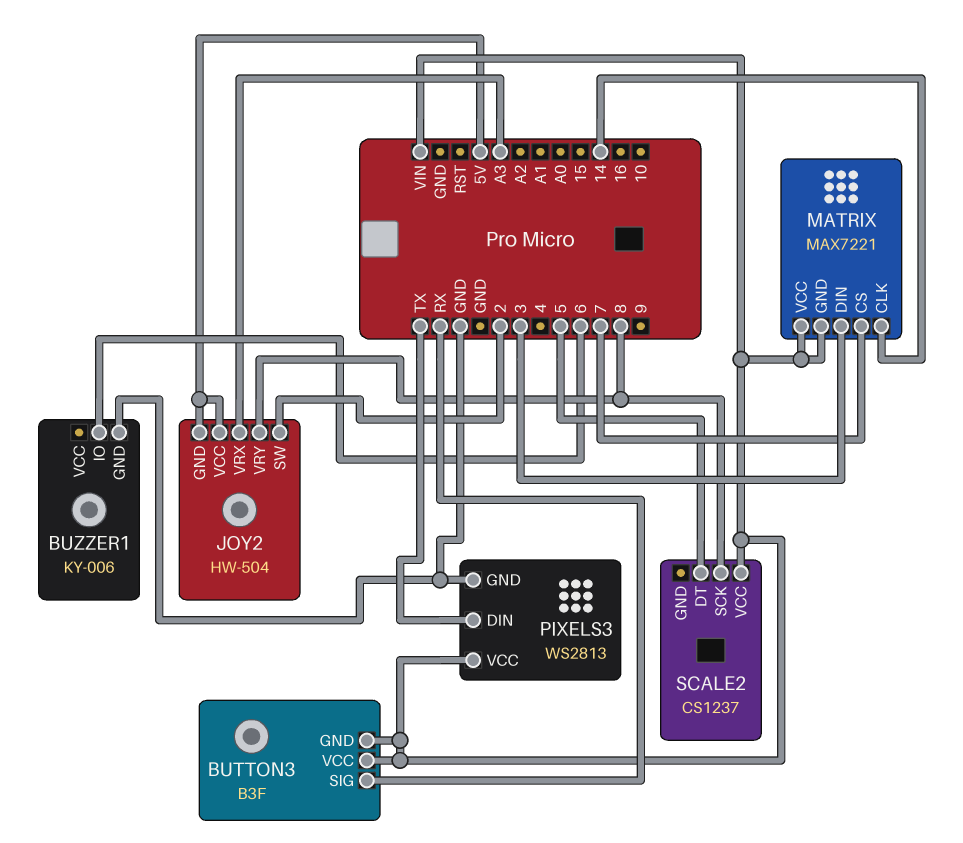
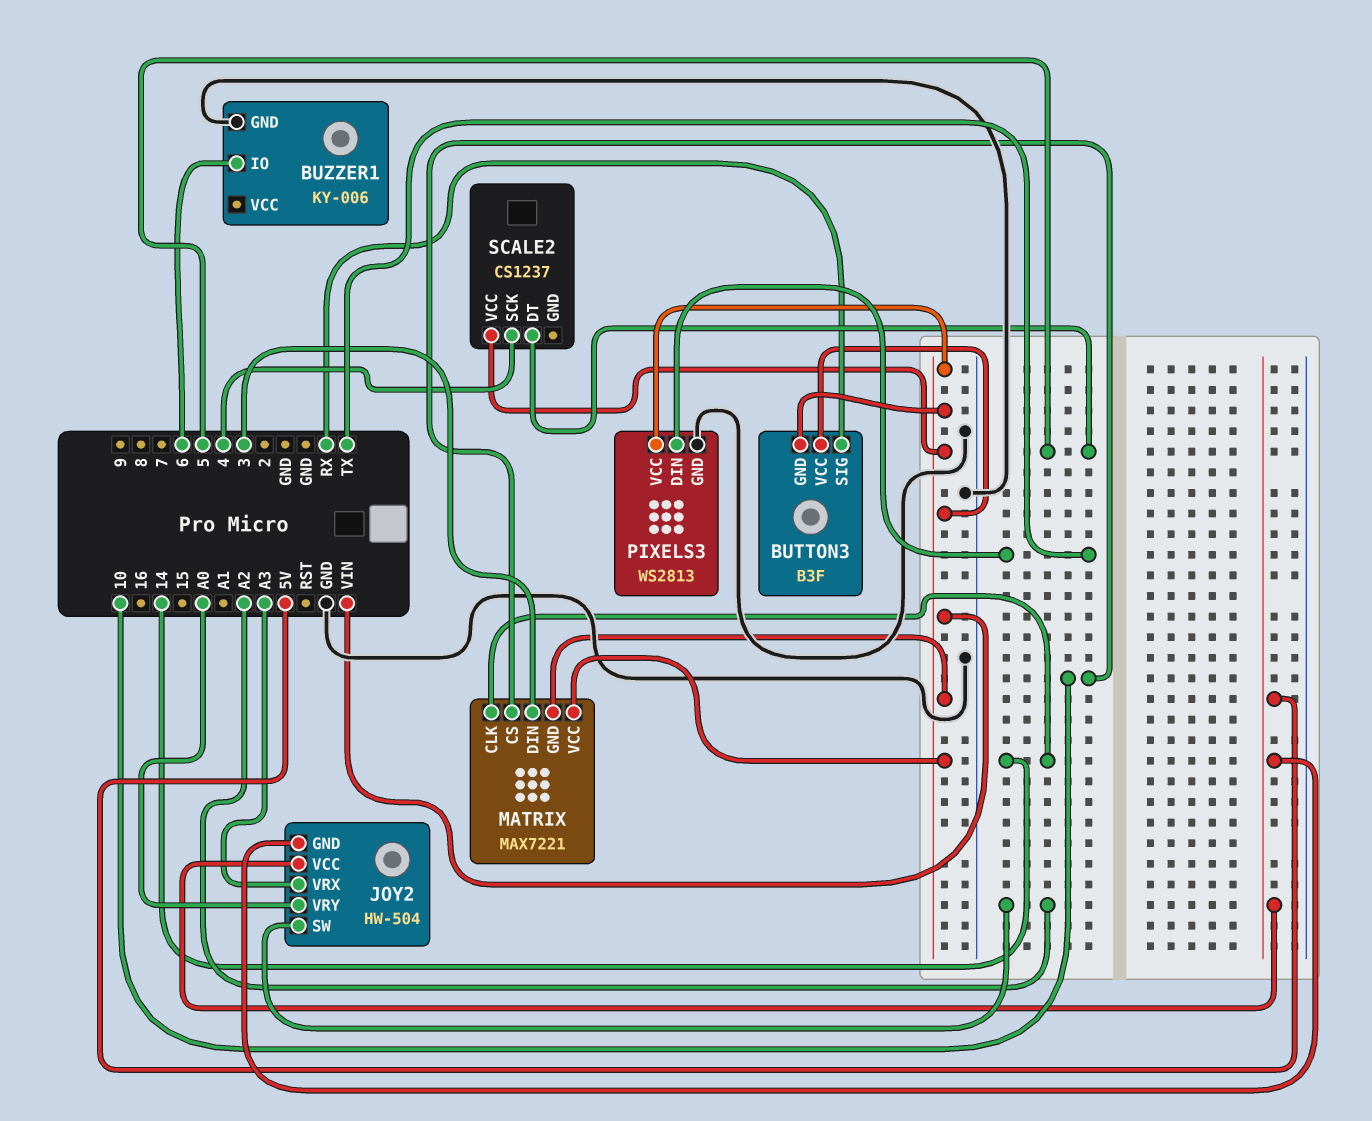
JOY2 pin SW: 2 -> A2
JOY2 pin VRY: 8 -> A0
MATRIX pin CS: 7 -> 10
SCALE2 pin SCK: 8 -> 4

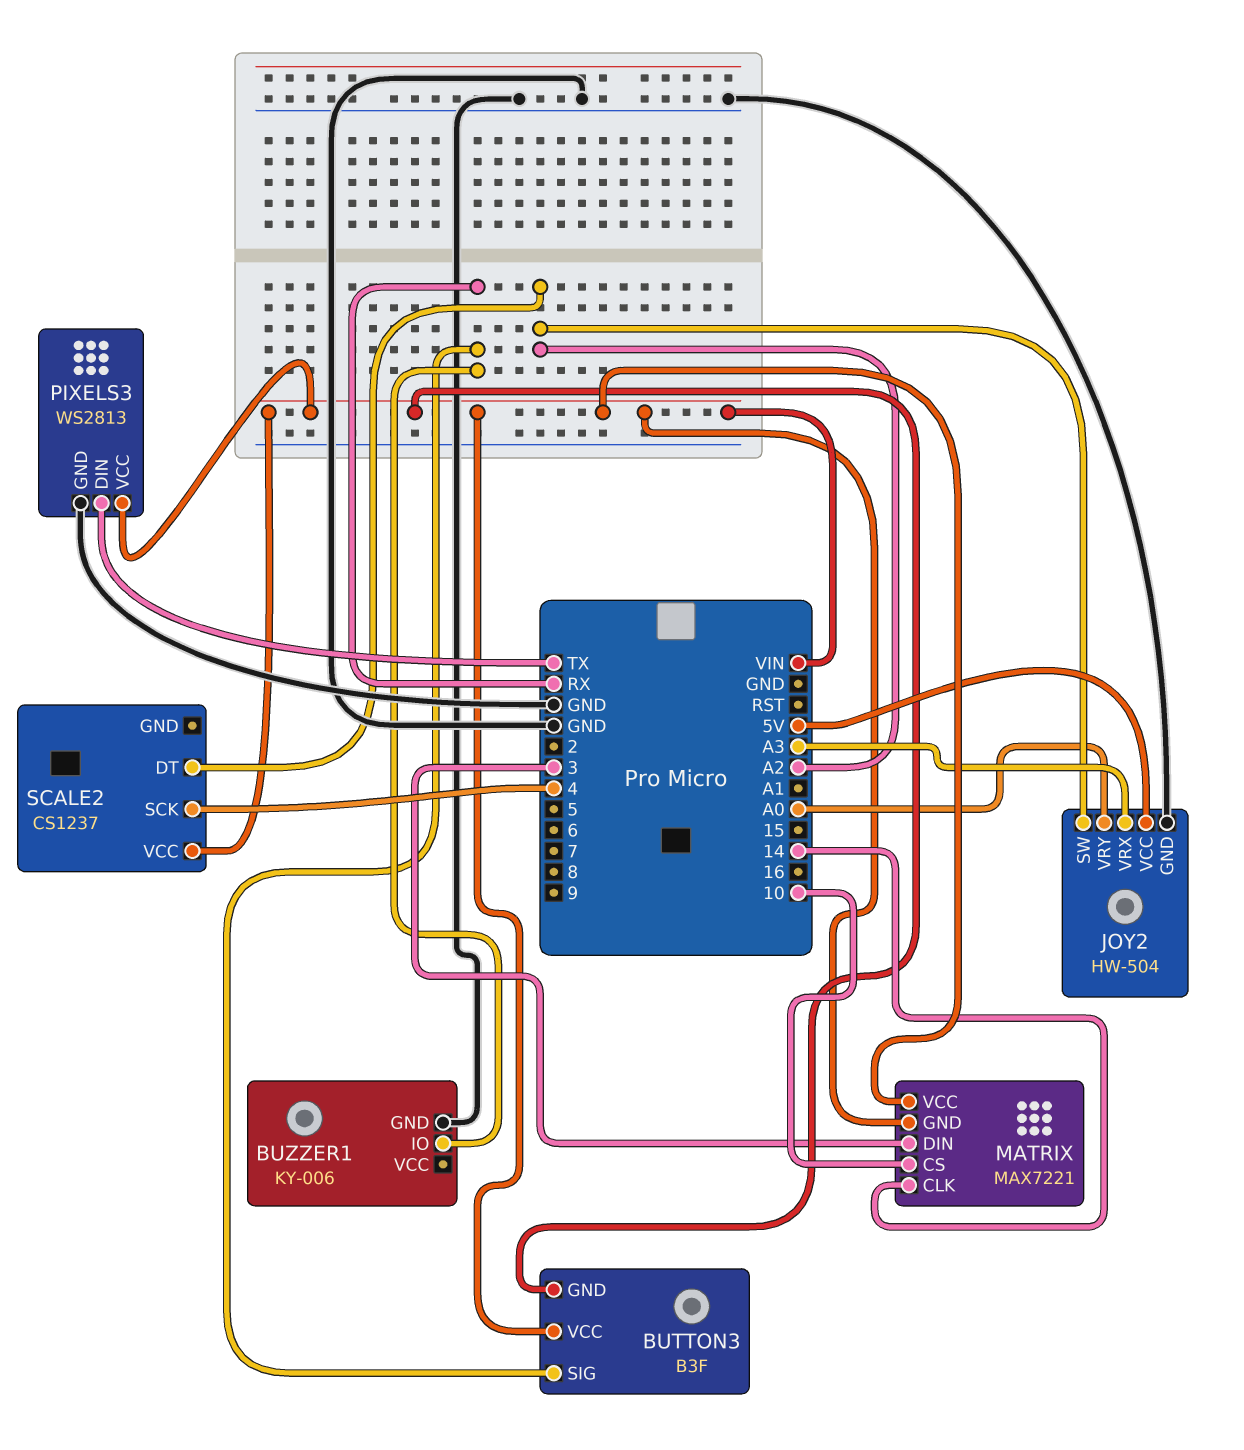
BUZZER1 pin IO: 6 -> RX
JOY2 pin GND: 5V -> GND
SCALE2 pin DT: 5 -> A2

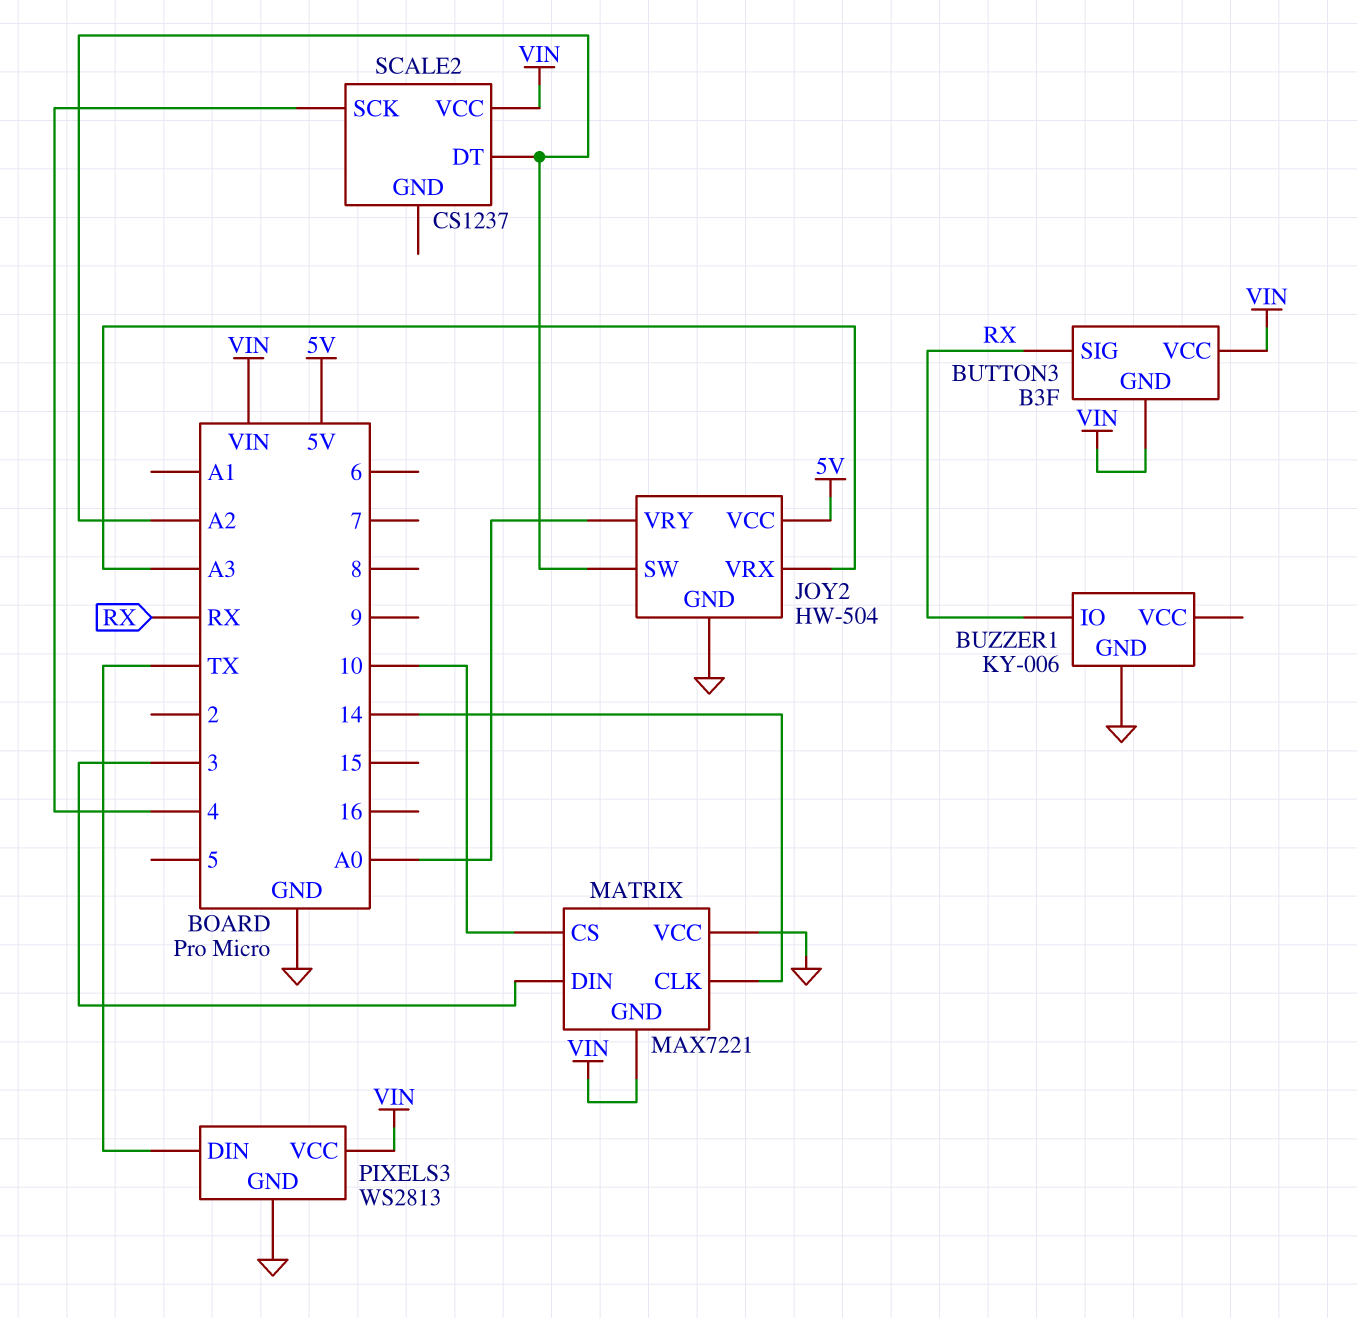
MATRIX pin VCC: VIN -> GND

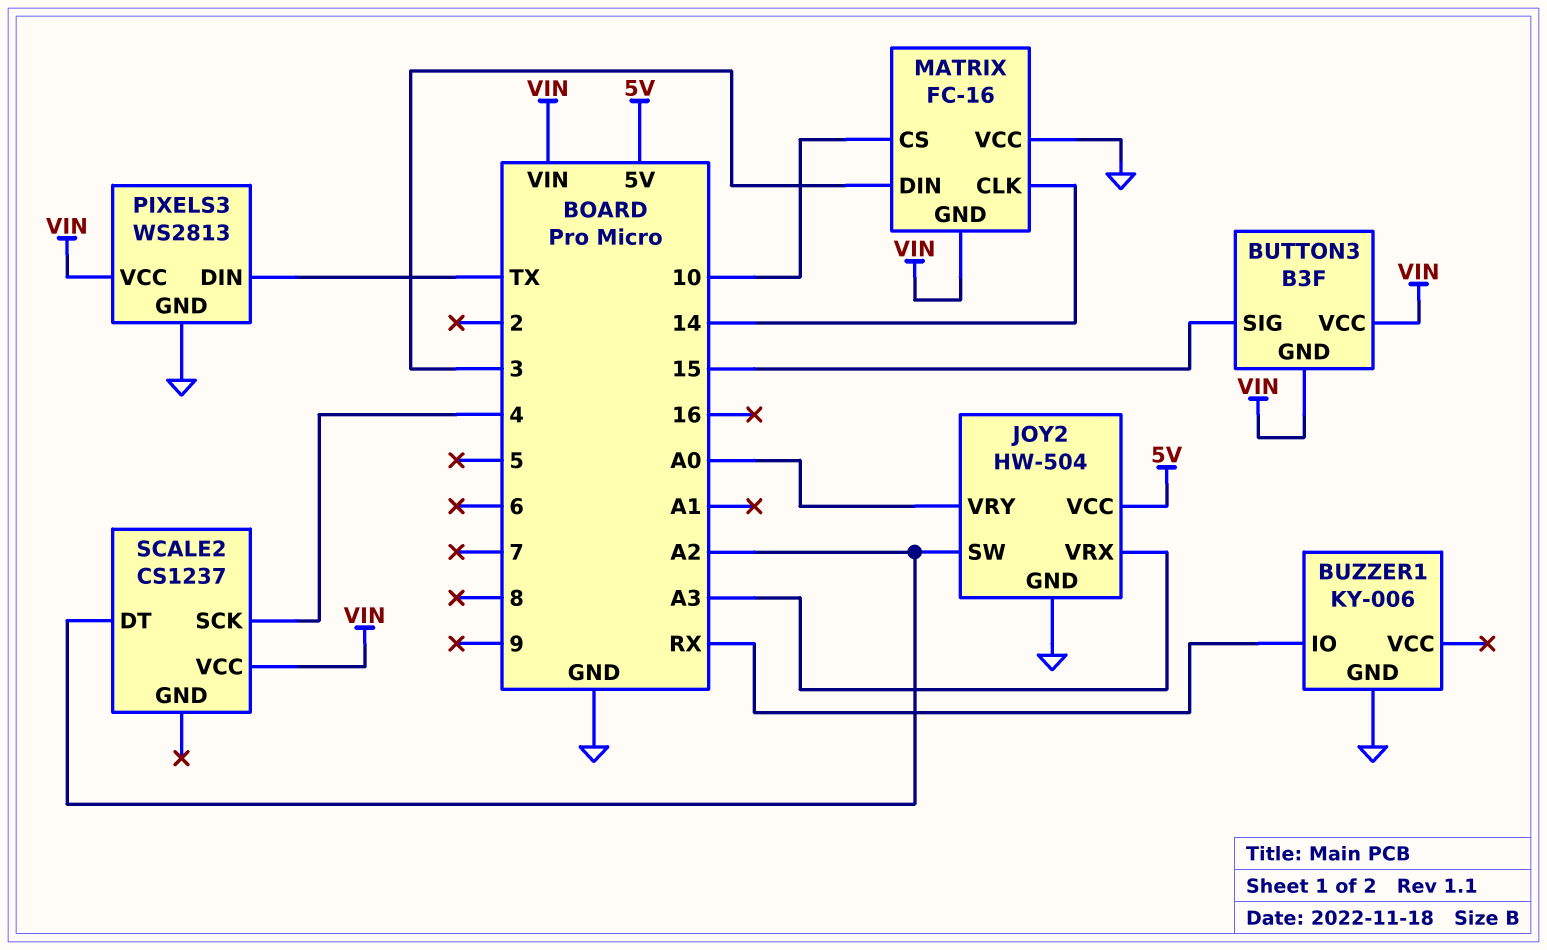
BUTTON3 pin SIG: RX -> 15
MATRIX: MAX7221 -> FC-16

